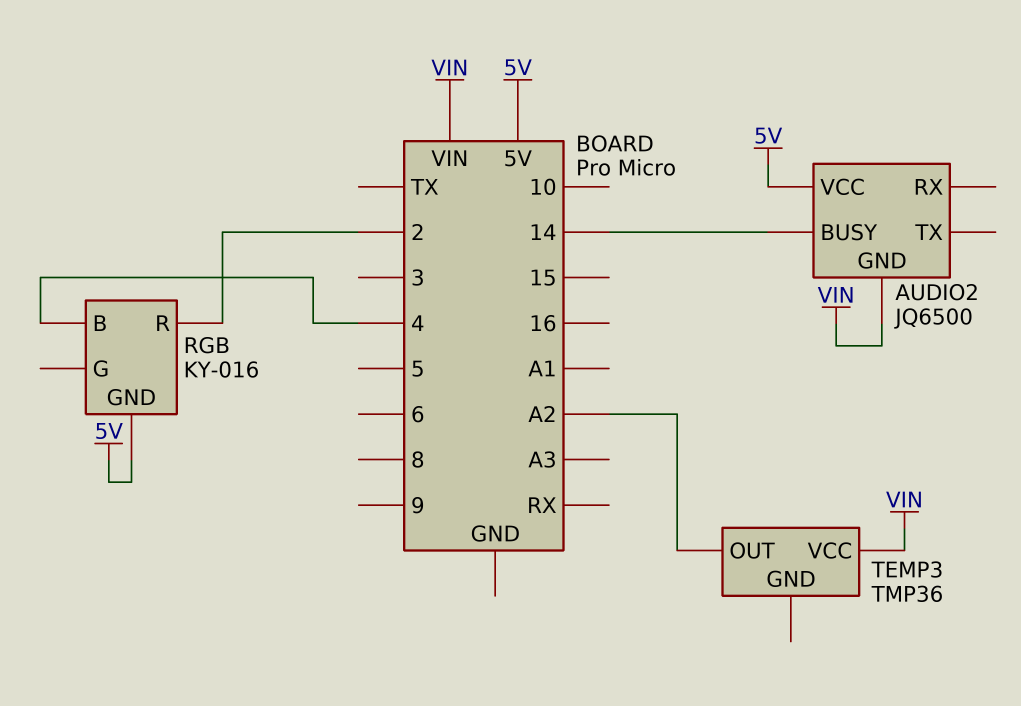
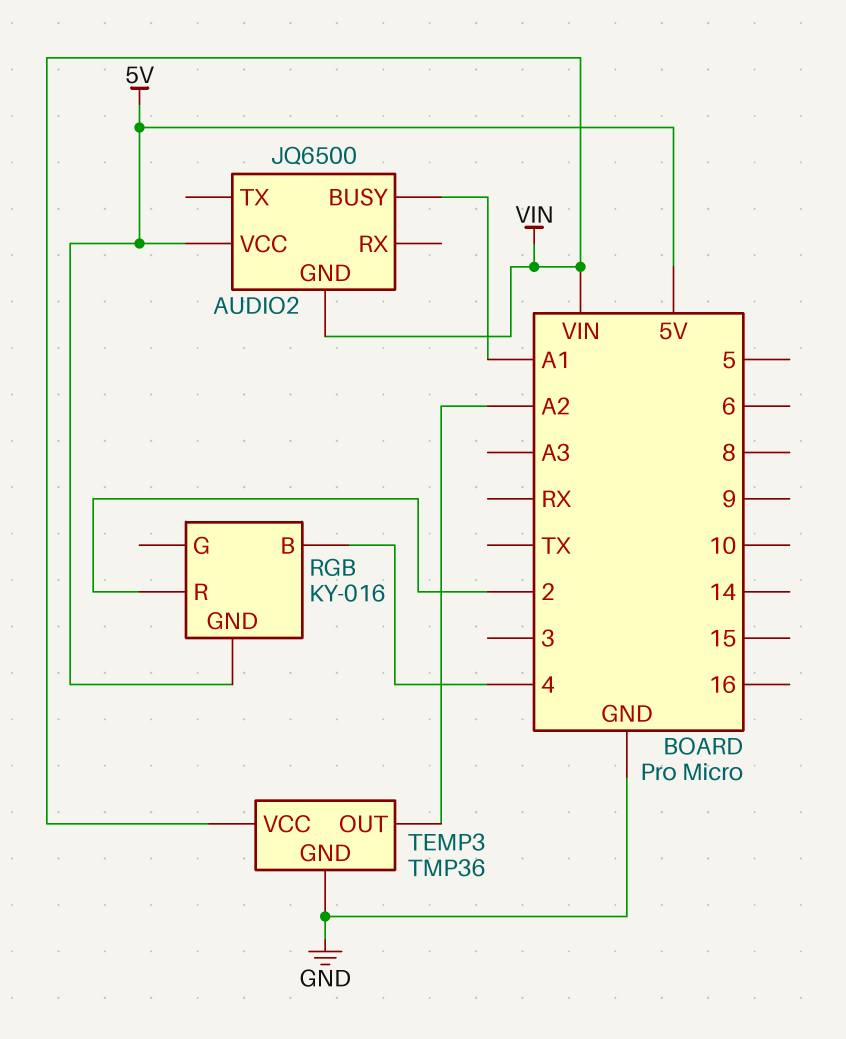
AUDIO2 pin BUSY: 14 -> A1
TEMP3 pin GND: none -> GND

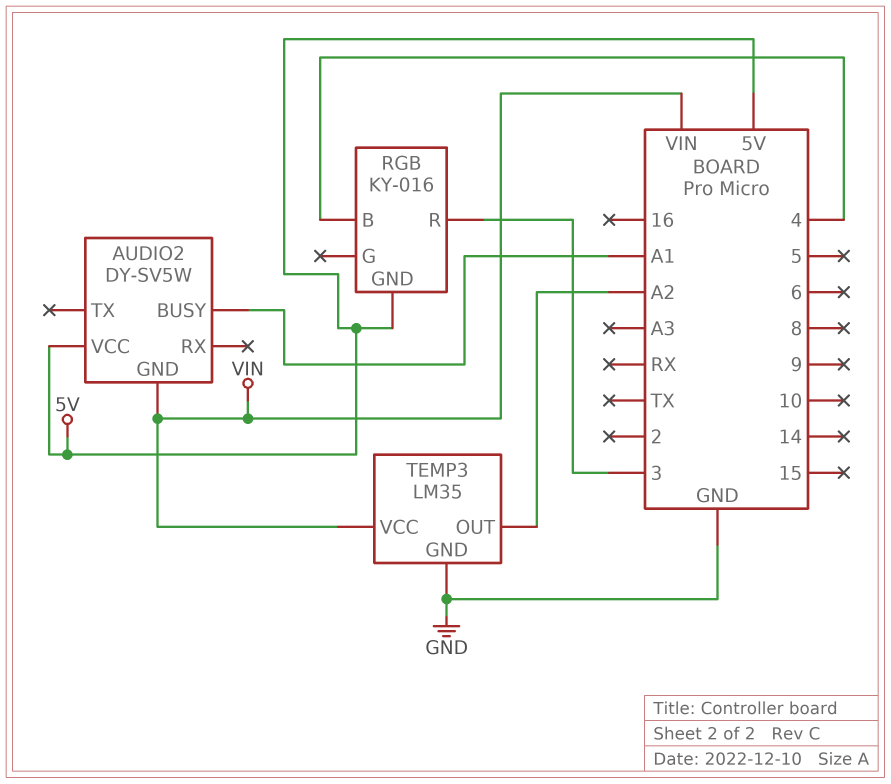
AUDIO2: JQ6500 -> DY-SV5W
RGB pin R: 2 -> 3
TEMP3: TMP36 -> LM35

